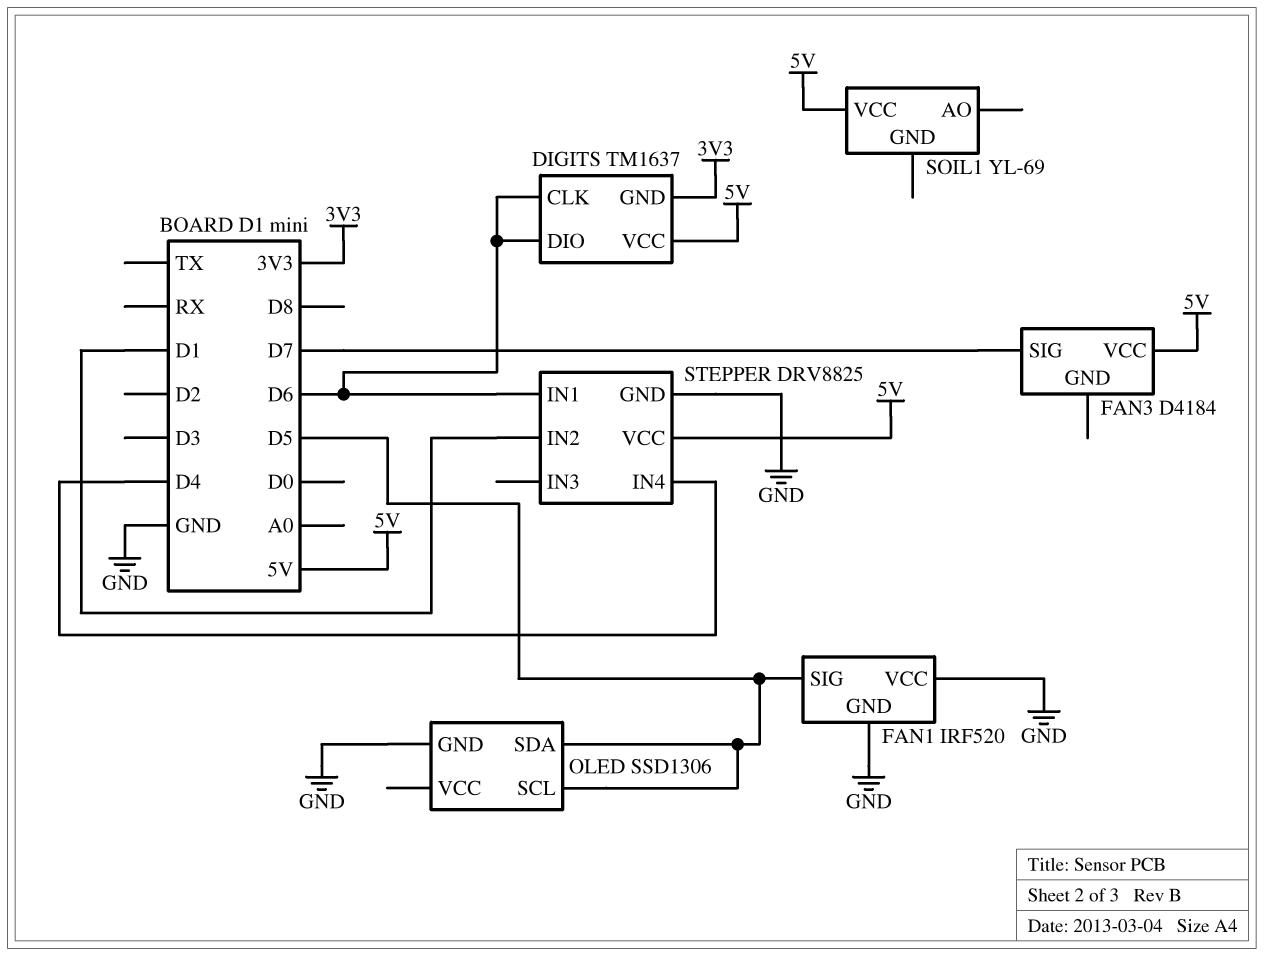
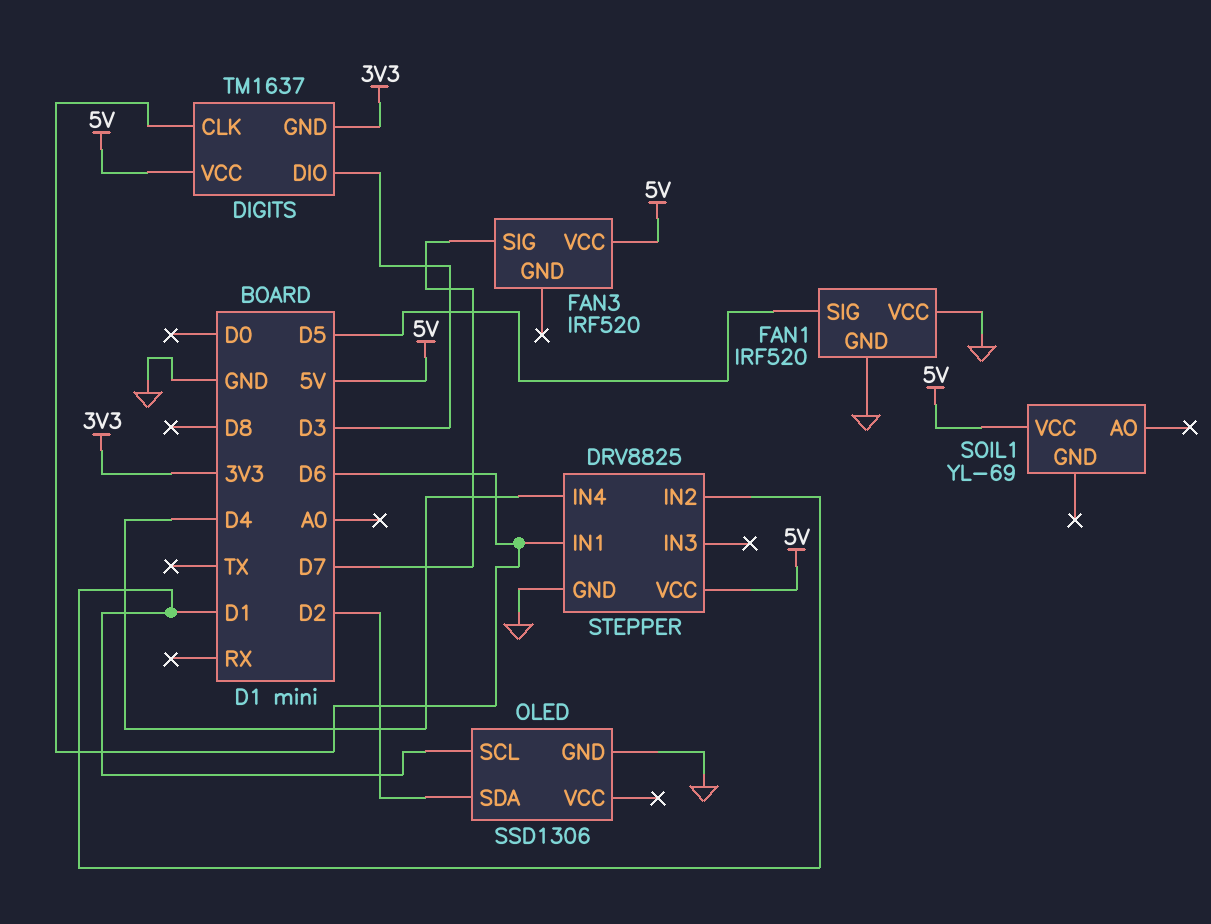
DIGITS pin DIO: D6 -> D3
FAN3: D4184 -> IRF520
OLED pin SCL: D5 -> D1
OLED pin SDA: D5 -> D2

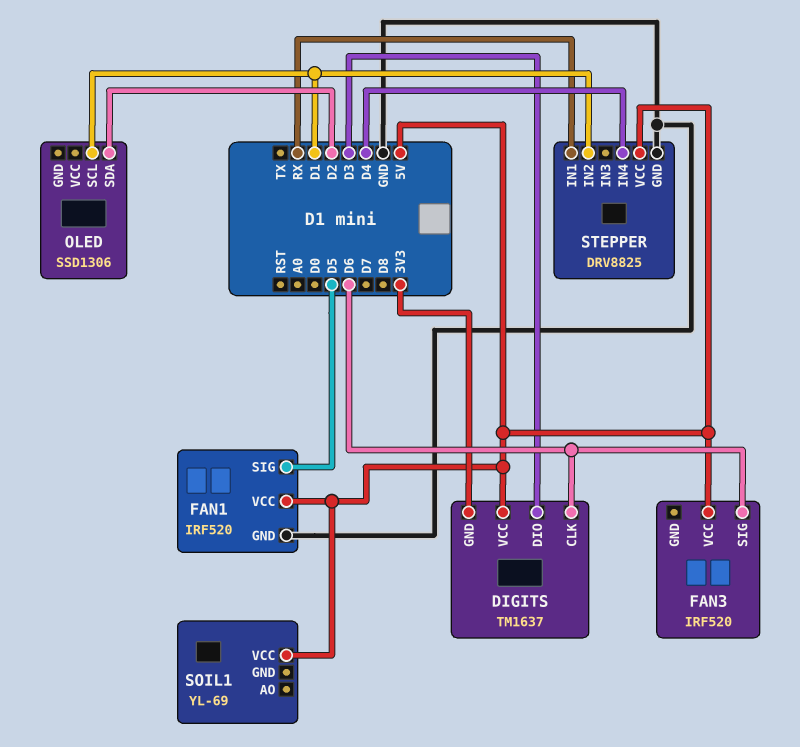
FAN1 pin VCC: GND -> 5V
FAN3 pin SIG: D7 -> D6
OLED pin GND: GND -> none
STEPPER pin IN1: D6 -> RX

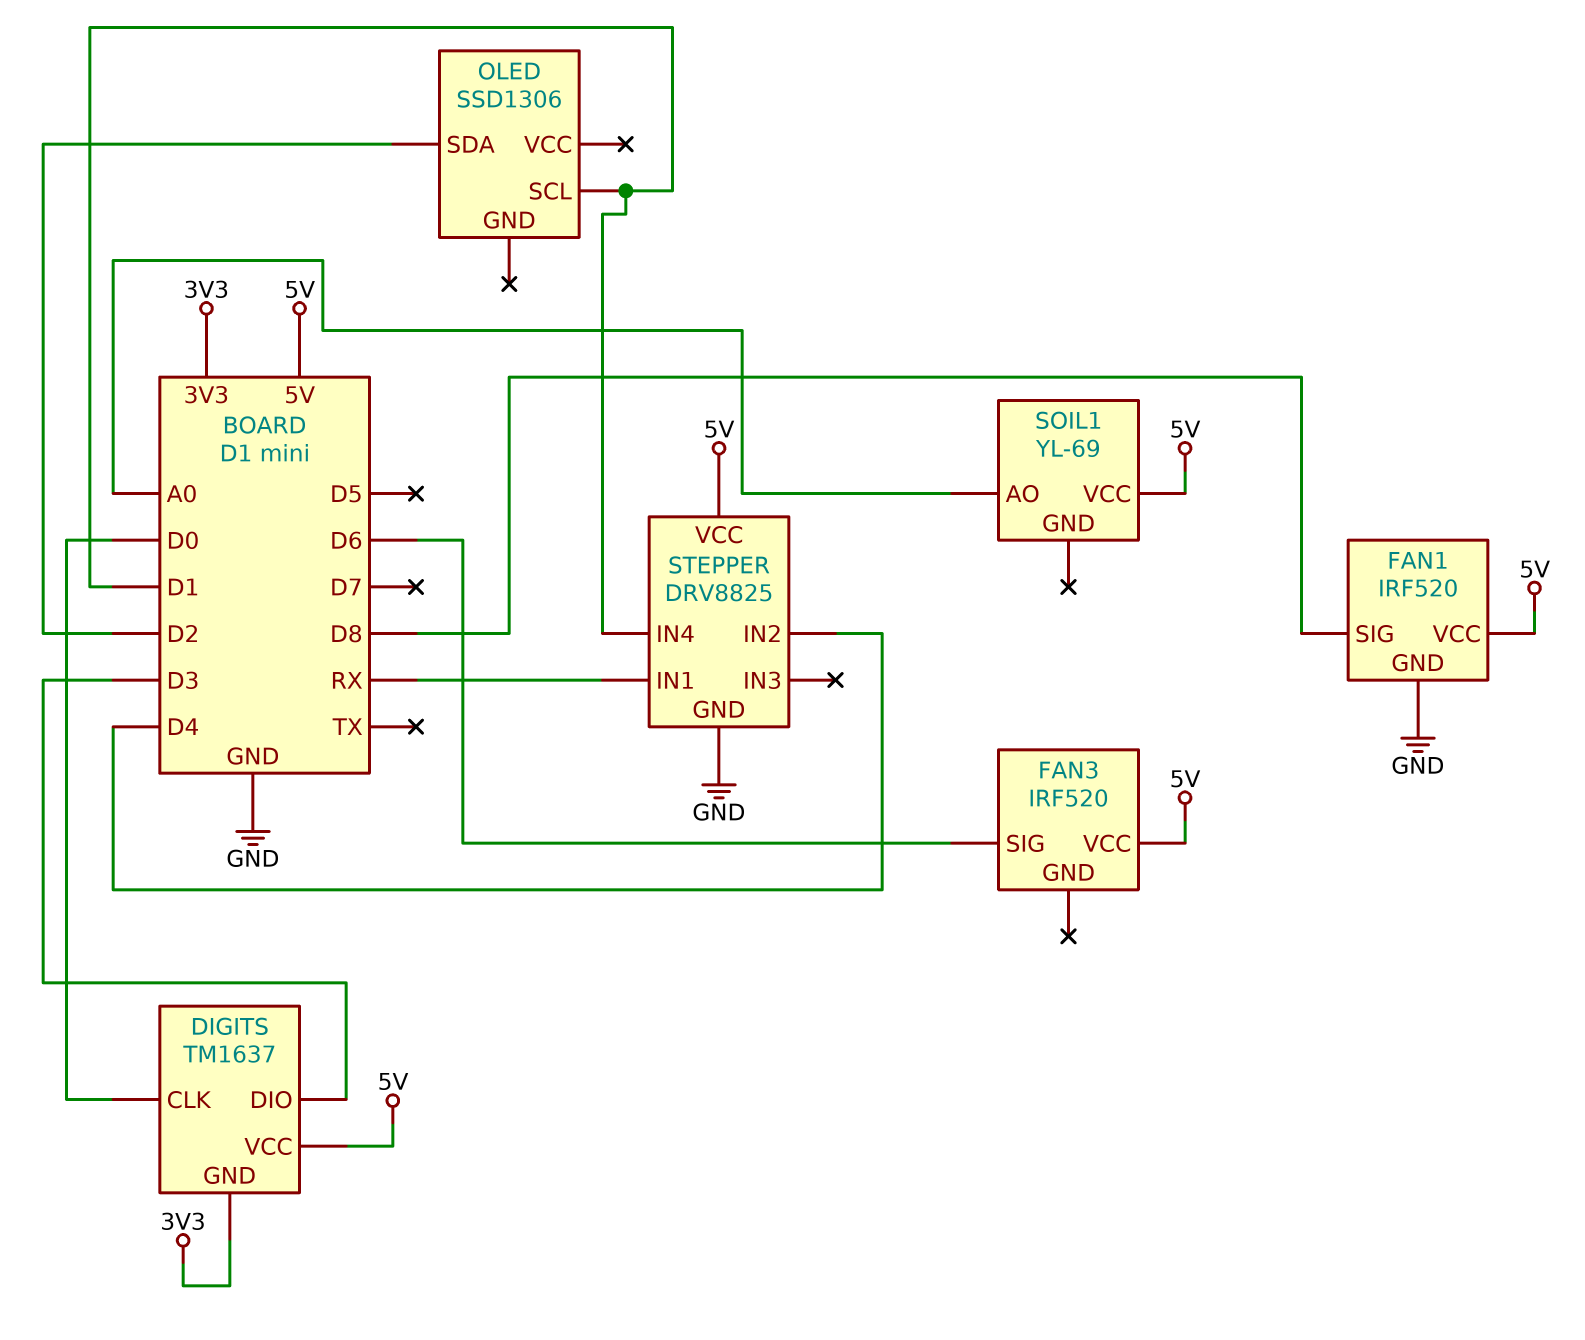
DIGITS pin CLK: D6 -> D0
FAN1 pin SIG: D5 -> D8
SOIL1 pin AO: none -> A0
STEPPER pin IN2: D1 -> D4
STEPPER pin IN4: D4 -> D1

